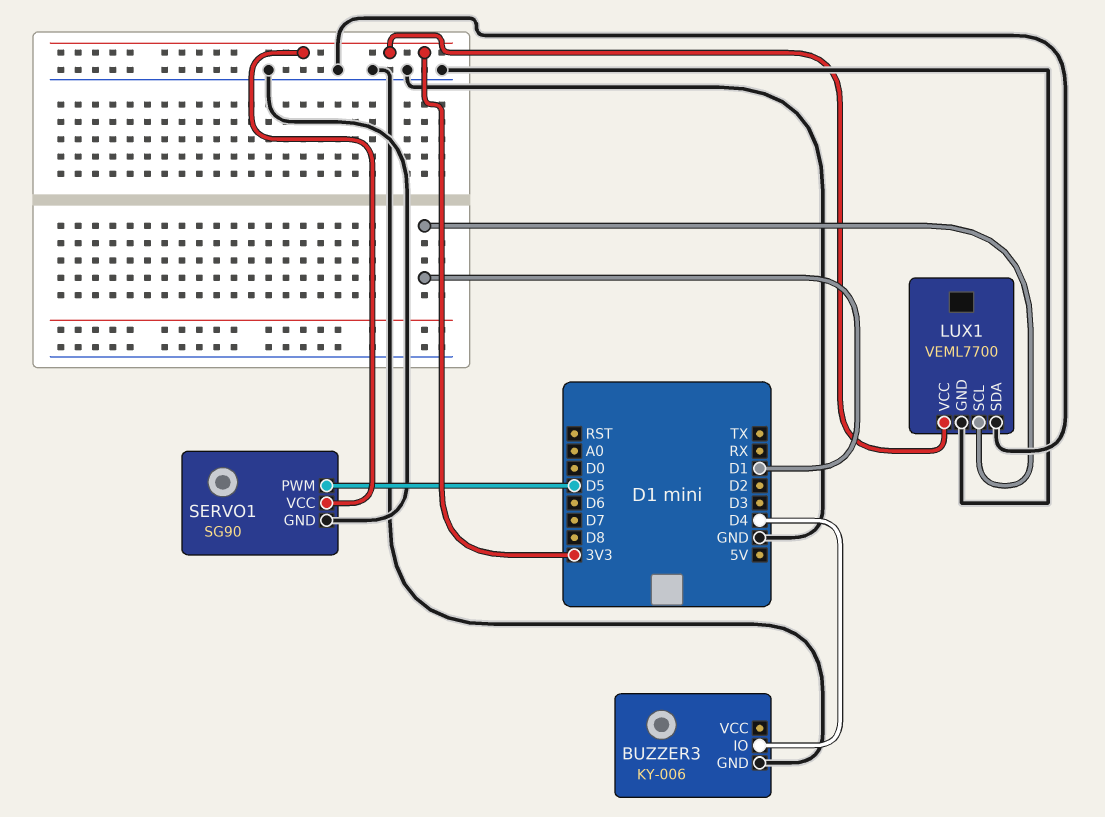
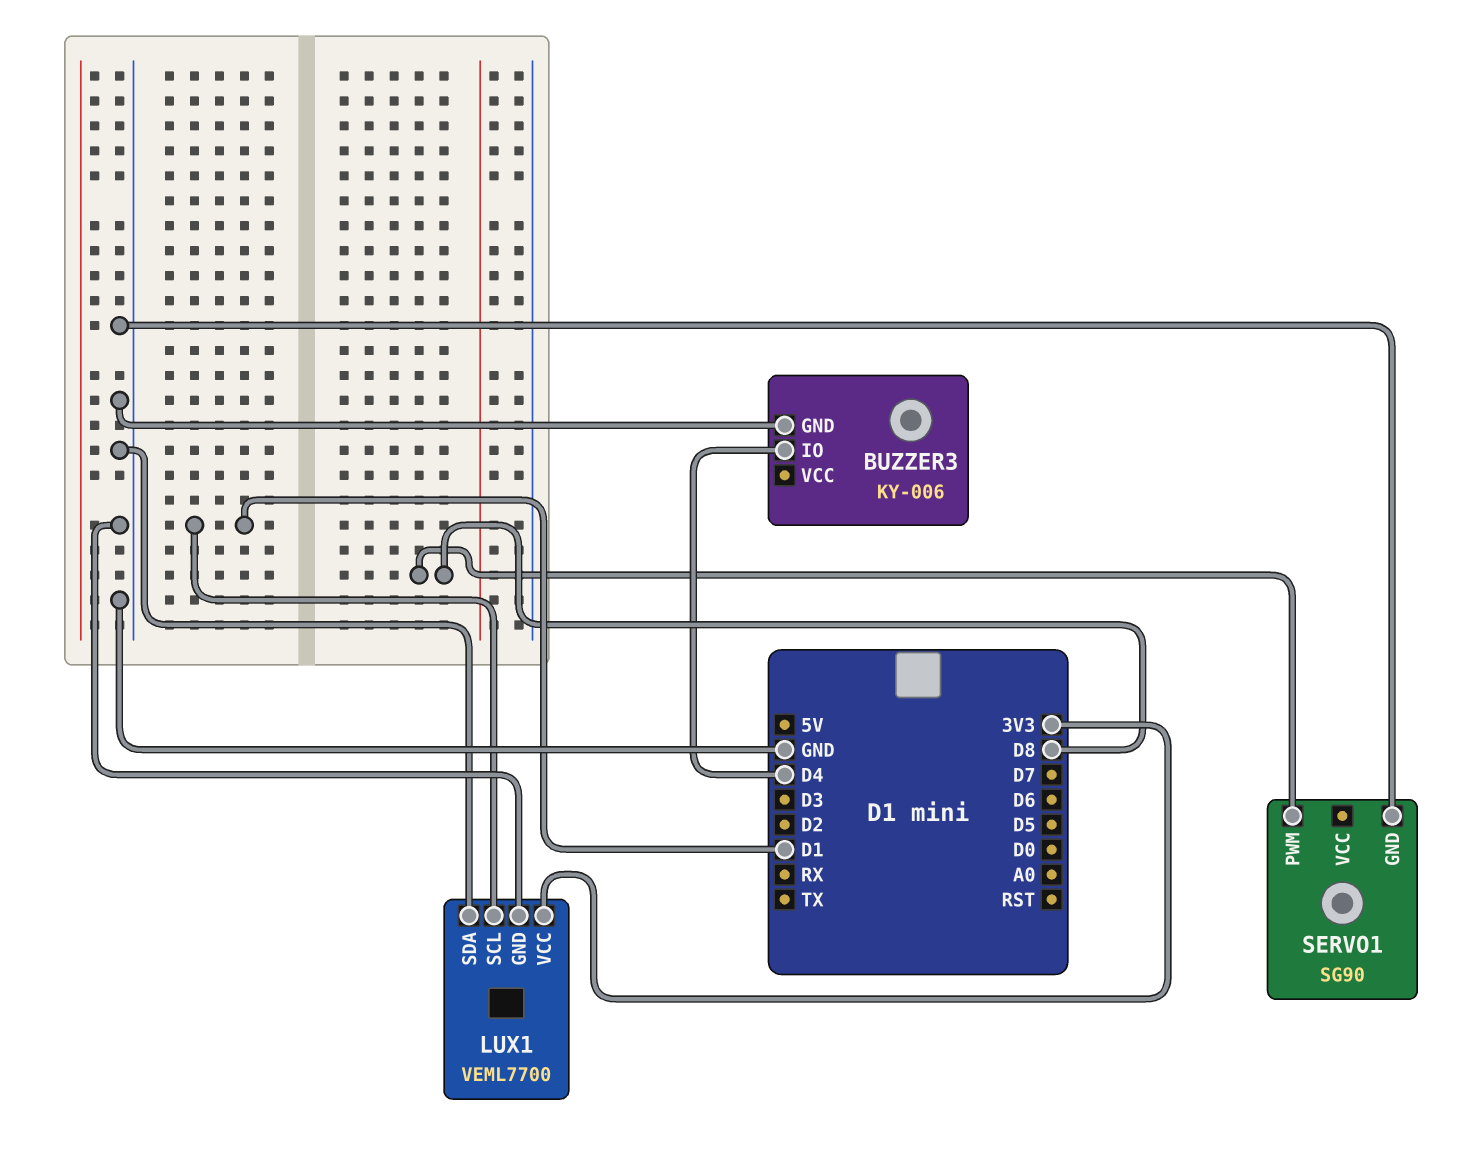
SERVO1 pin PWM: D5 -> D8
SERVO1 pin VCC: 3V3 -> none

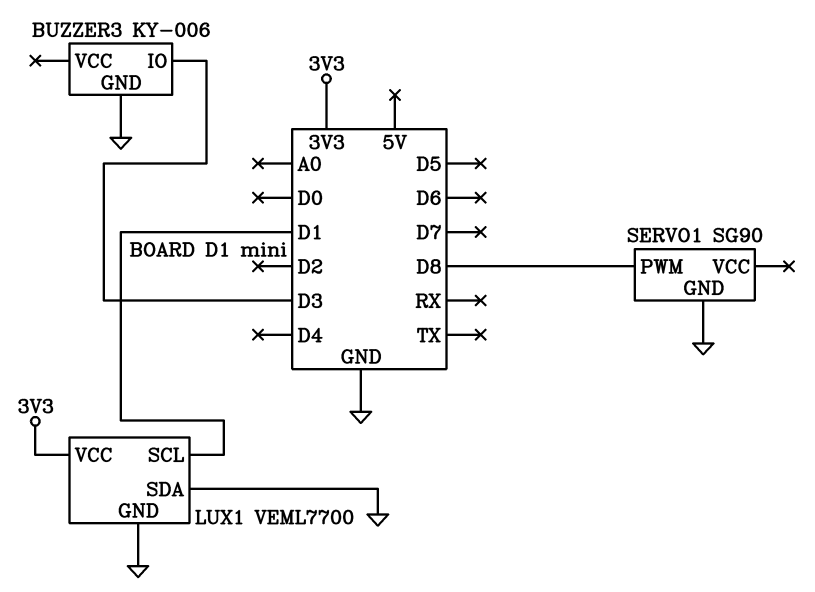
BUZZER3 pin IO: D4 -> D3

